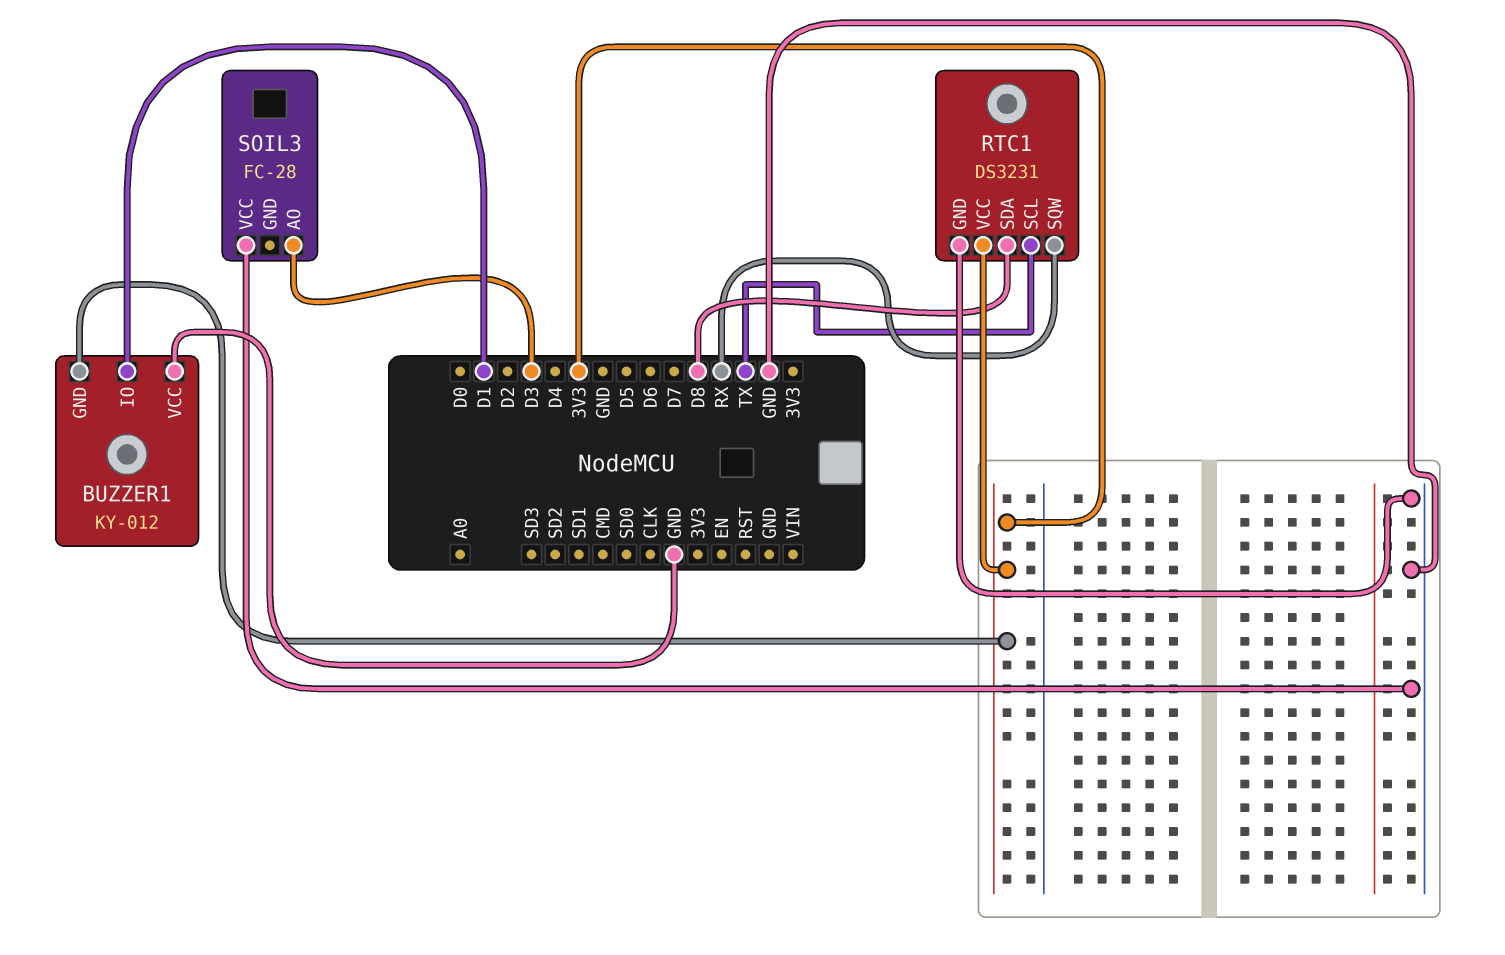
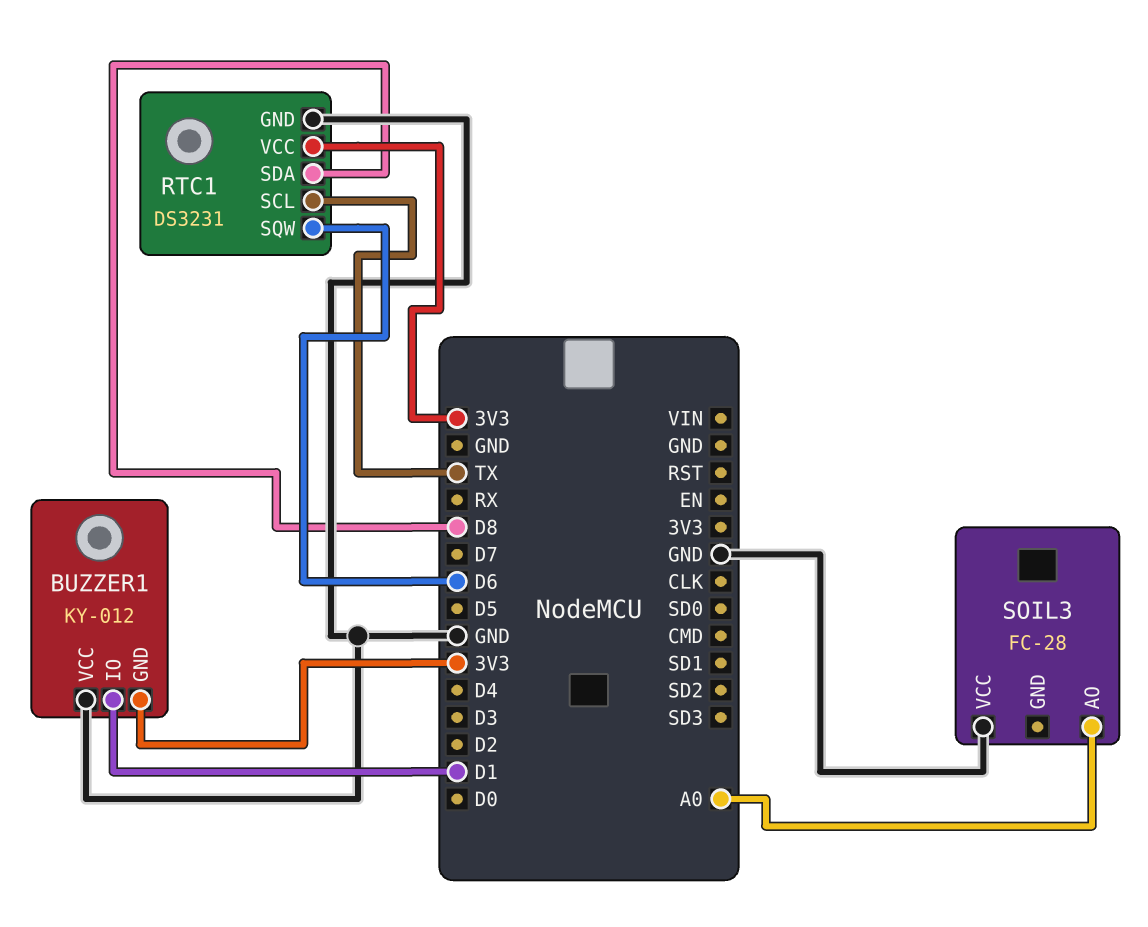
RTC1 pin SQW: RX -> D6
SOIL3 pin AO: D3 -> A0

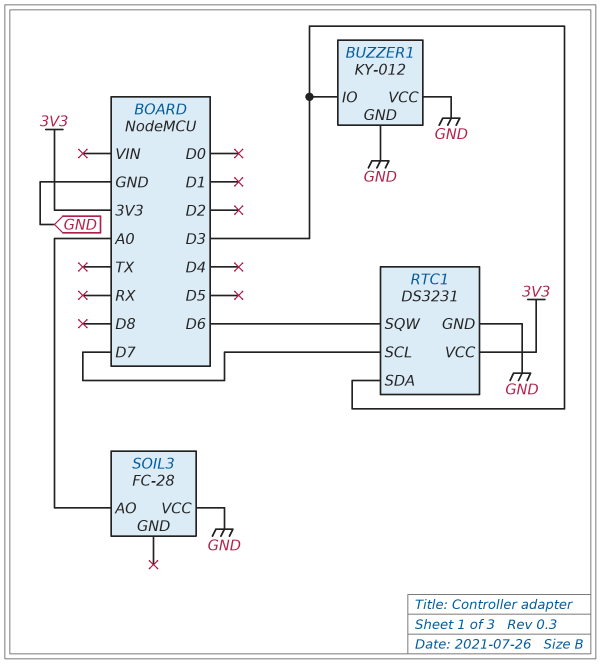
BUZZER1 pin GND: 3V3 -> GND
BUZZER1 pin IO: D1 -> D3
RTC1 pin SCL: TX -> D7
RTC1 pin SDA: D8 -> D3

